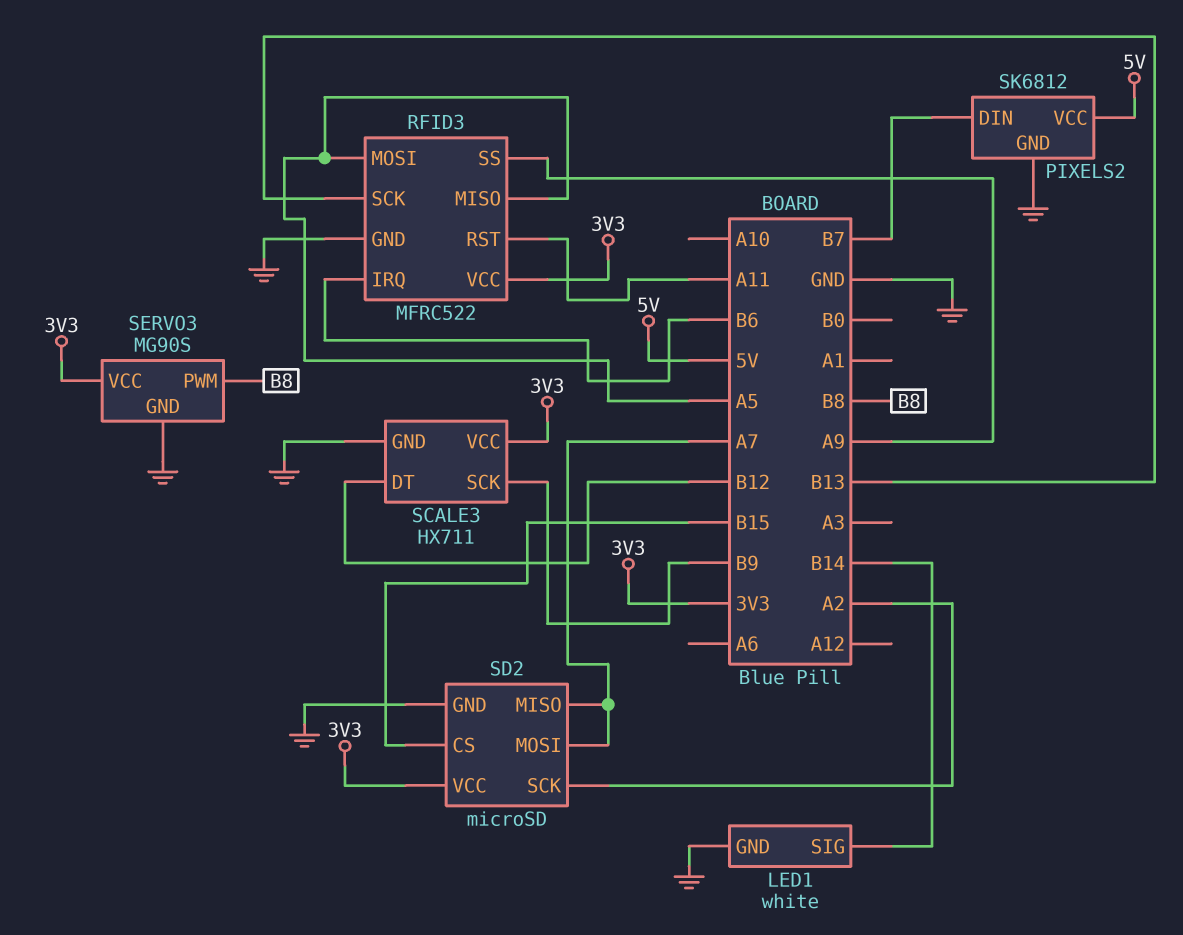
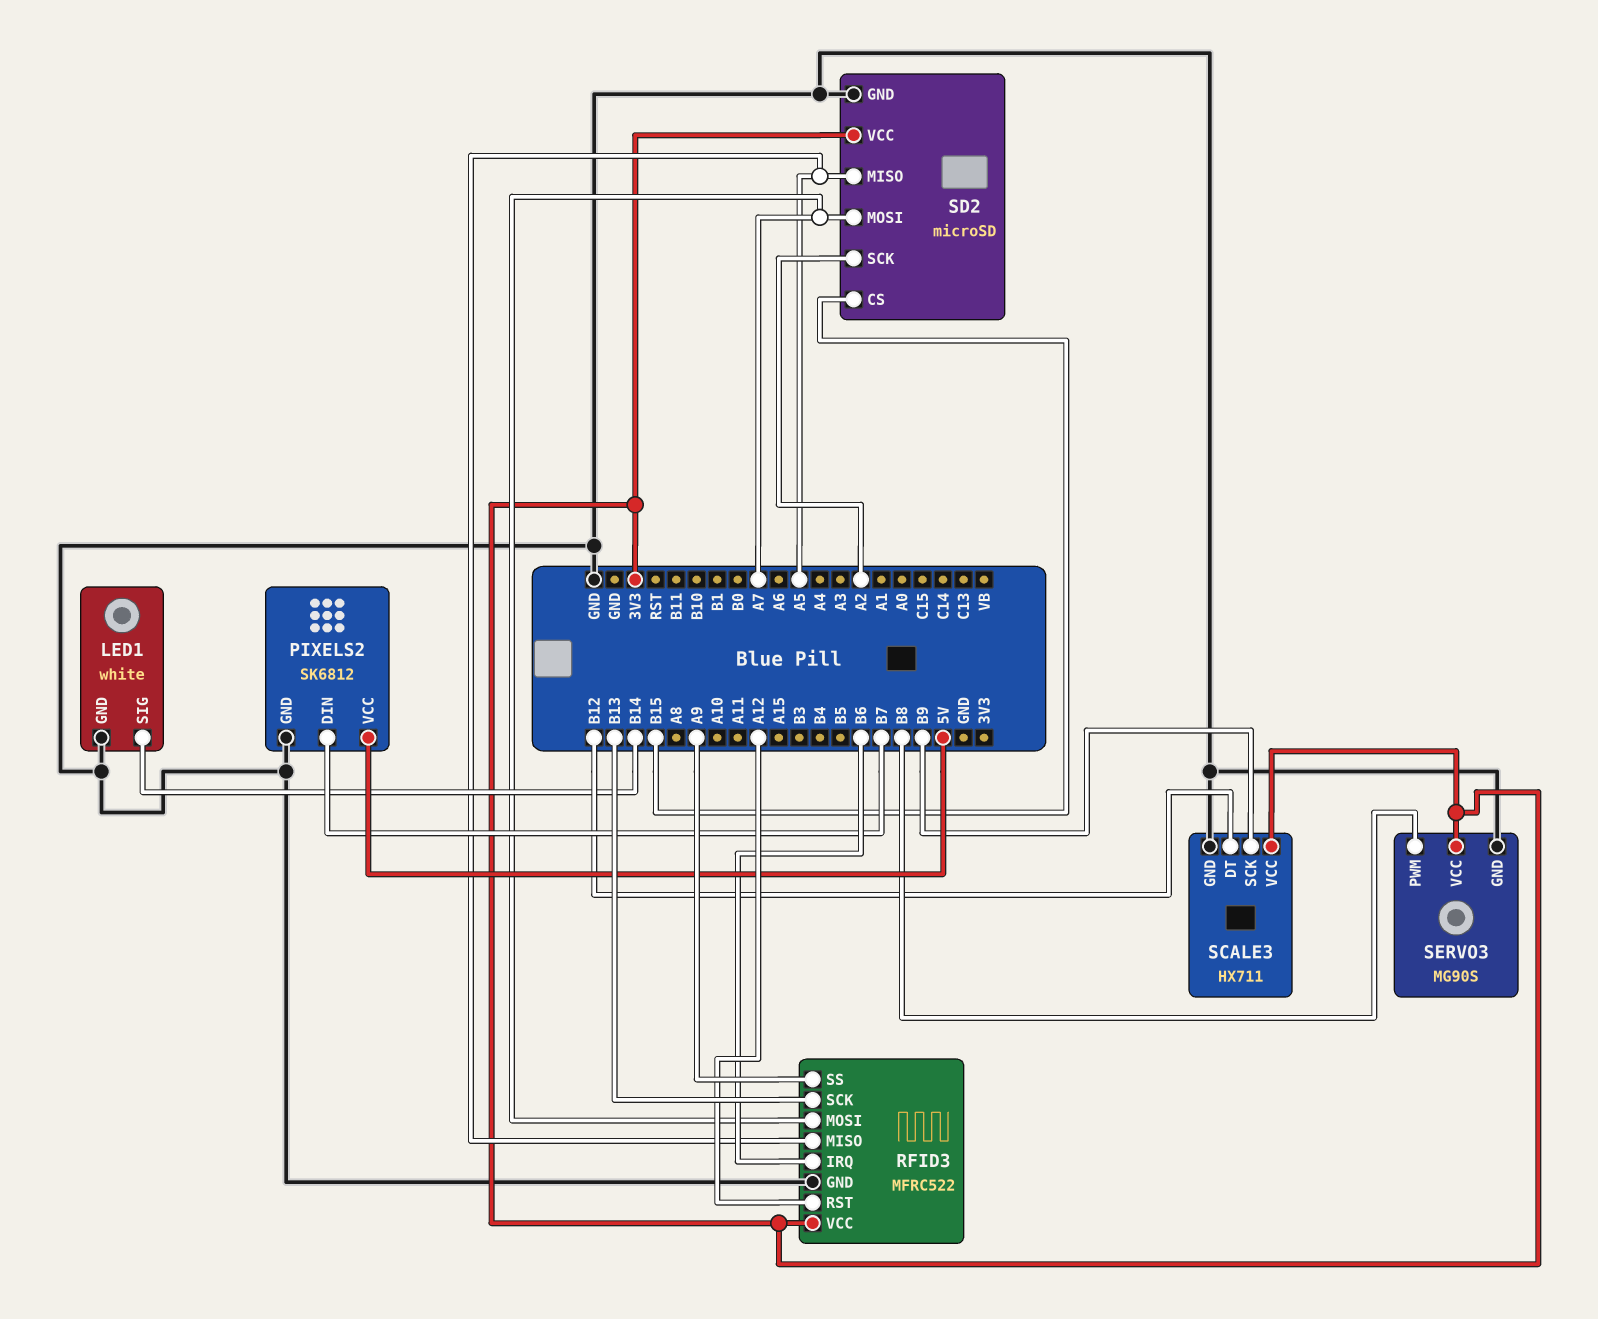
RFID3 pin MOSI: A5 -> A7
RFID3 pin RST: A11 -> A12
SD2 pin MISO: A7 -> A5

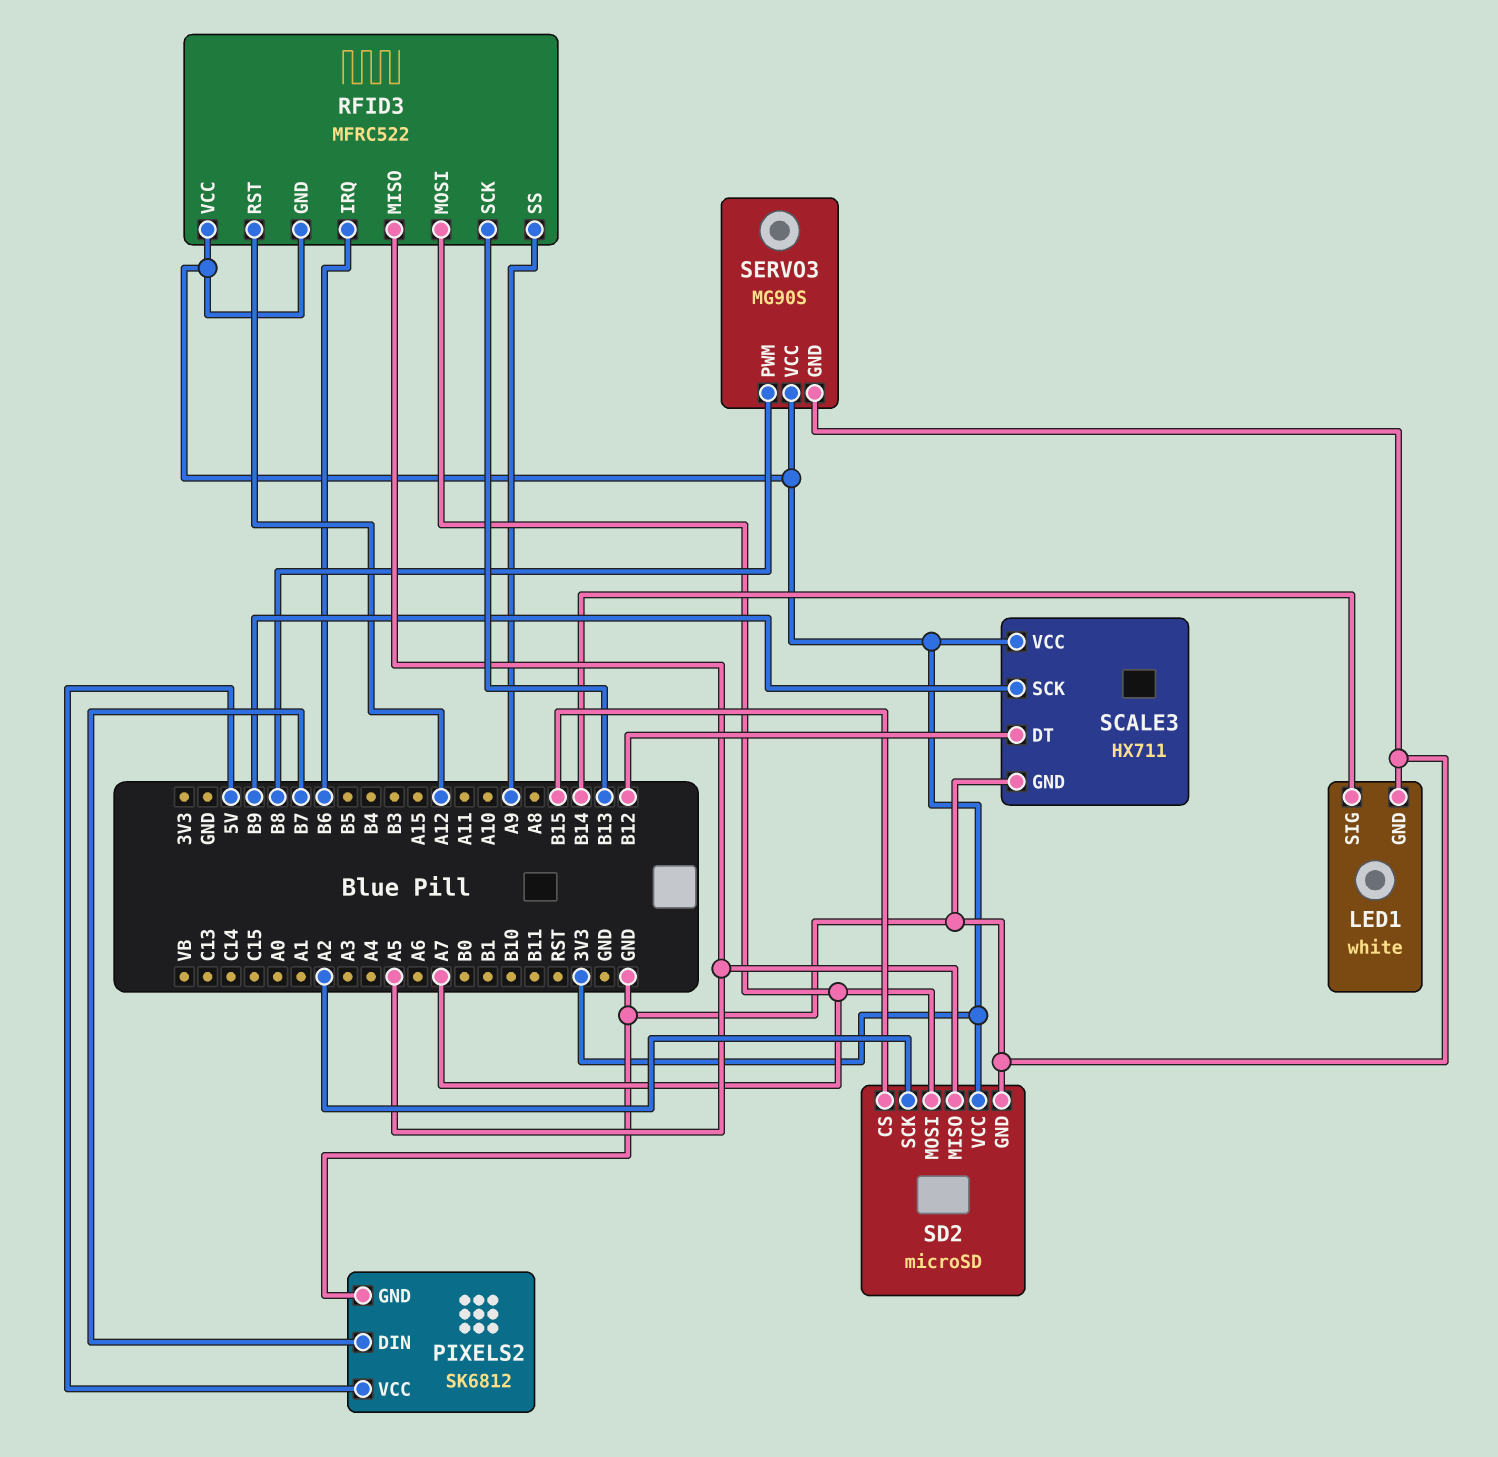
RFID3 pin GND: GND -> 3V3

